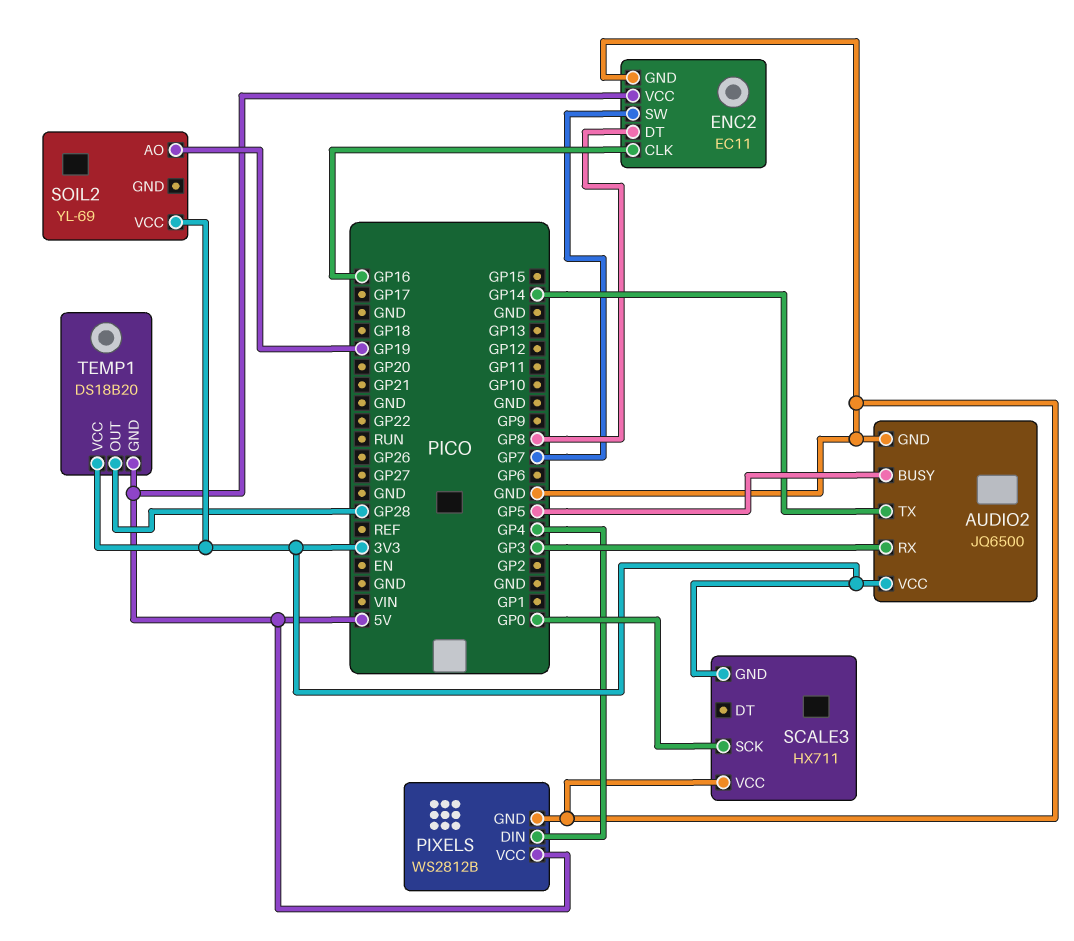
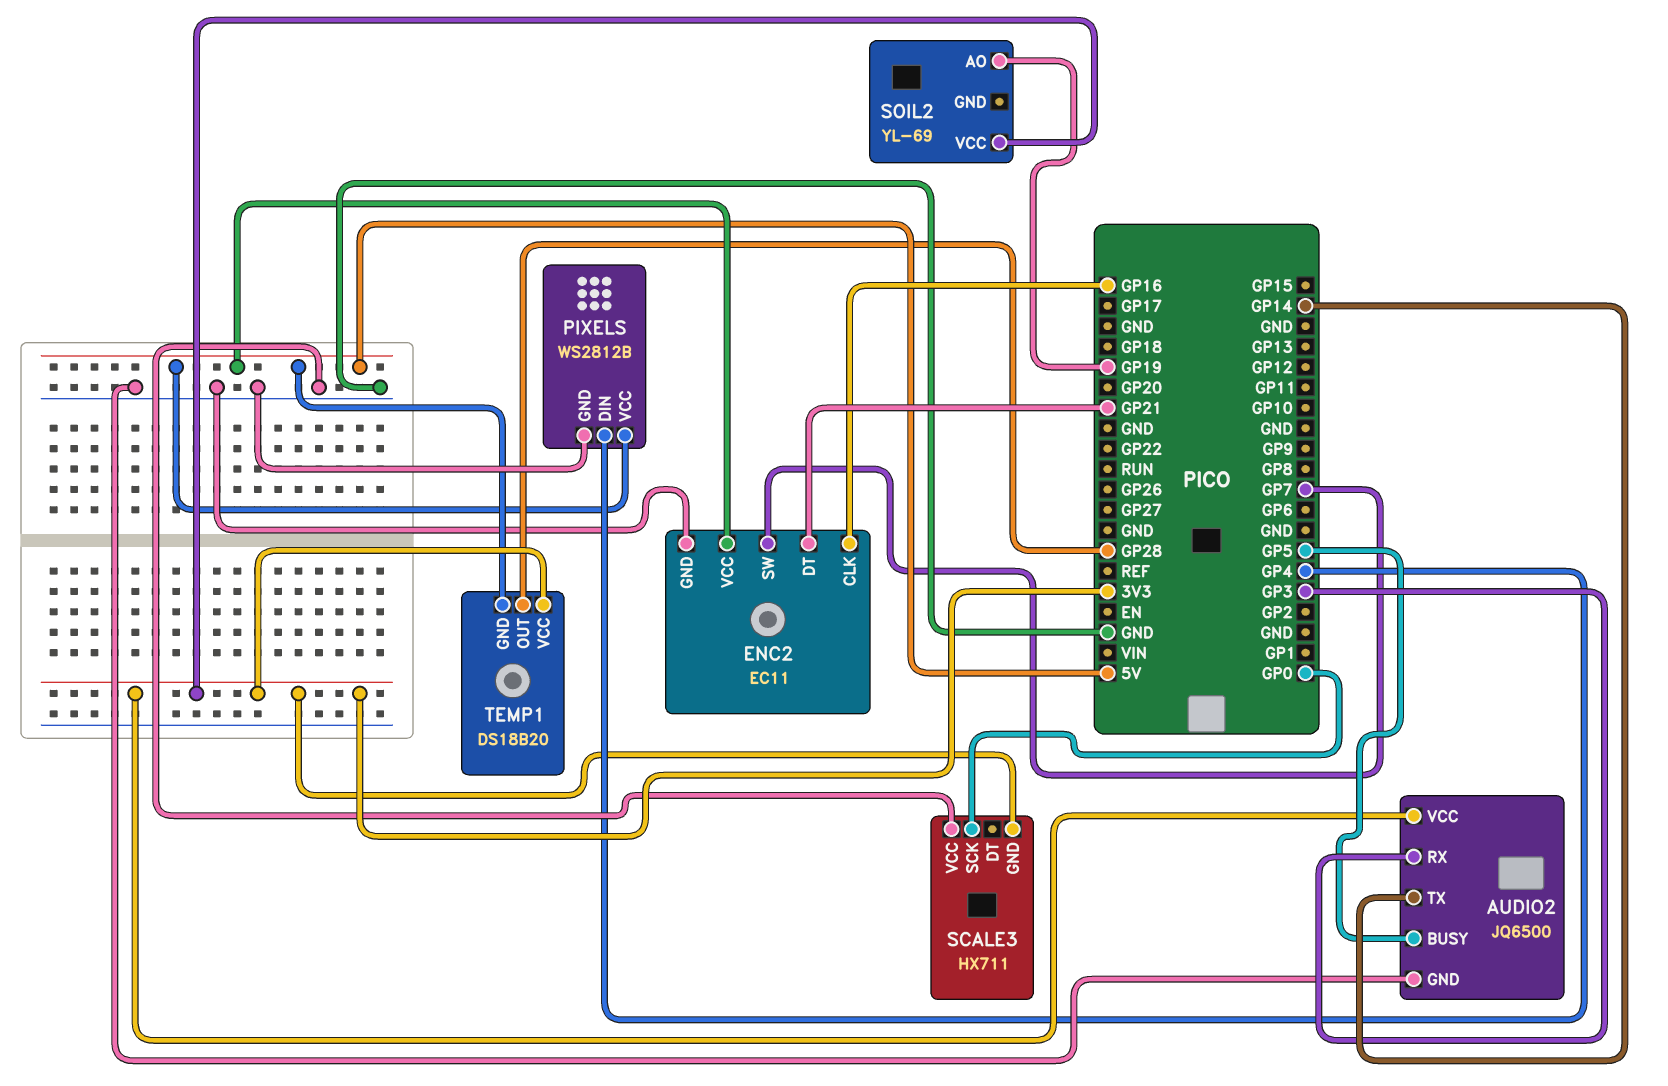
ENC2 pin DT: GP8 -> GP21

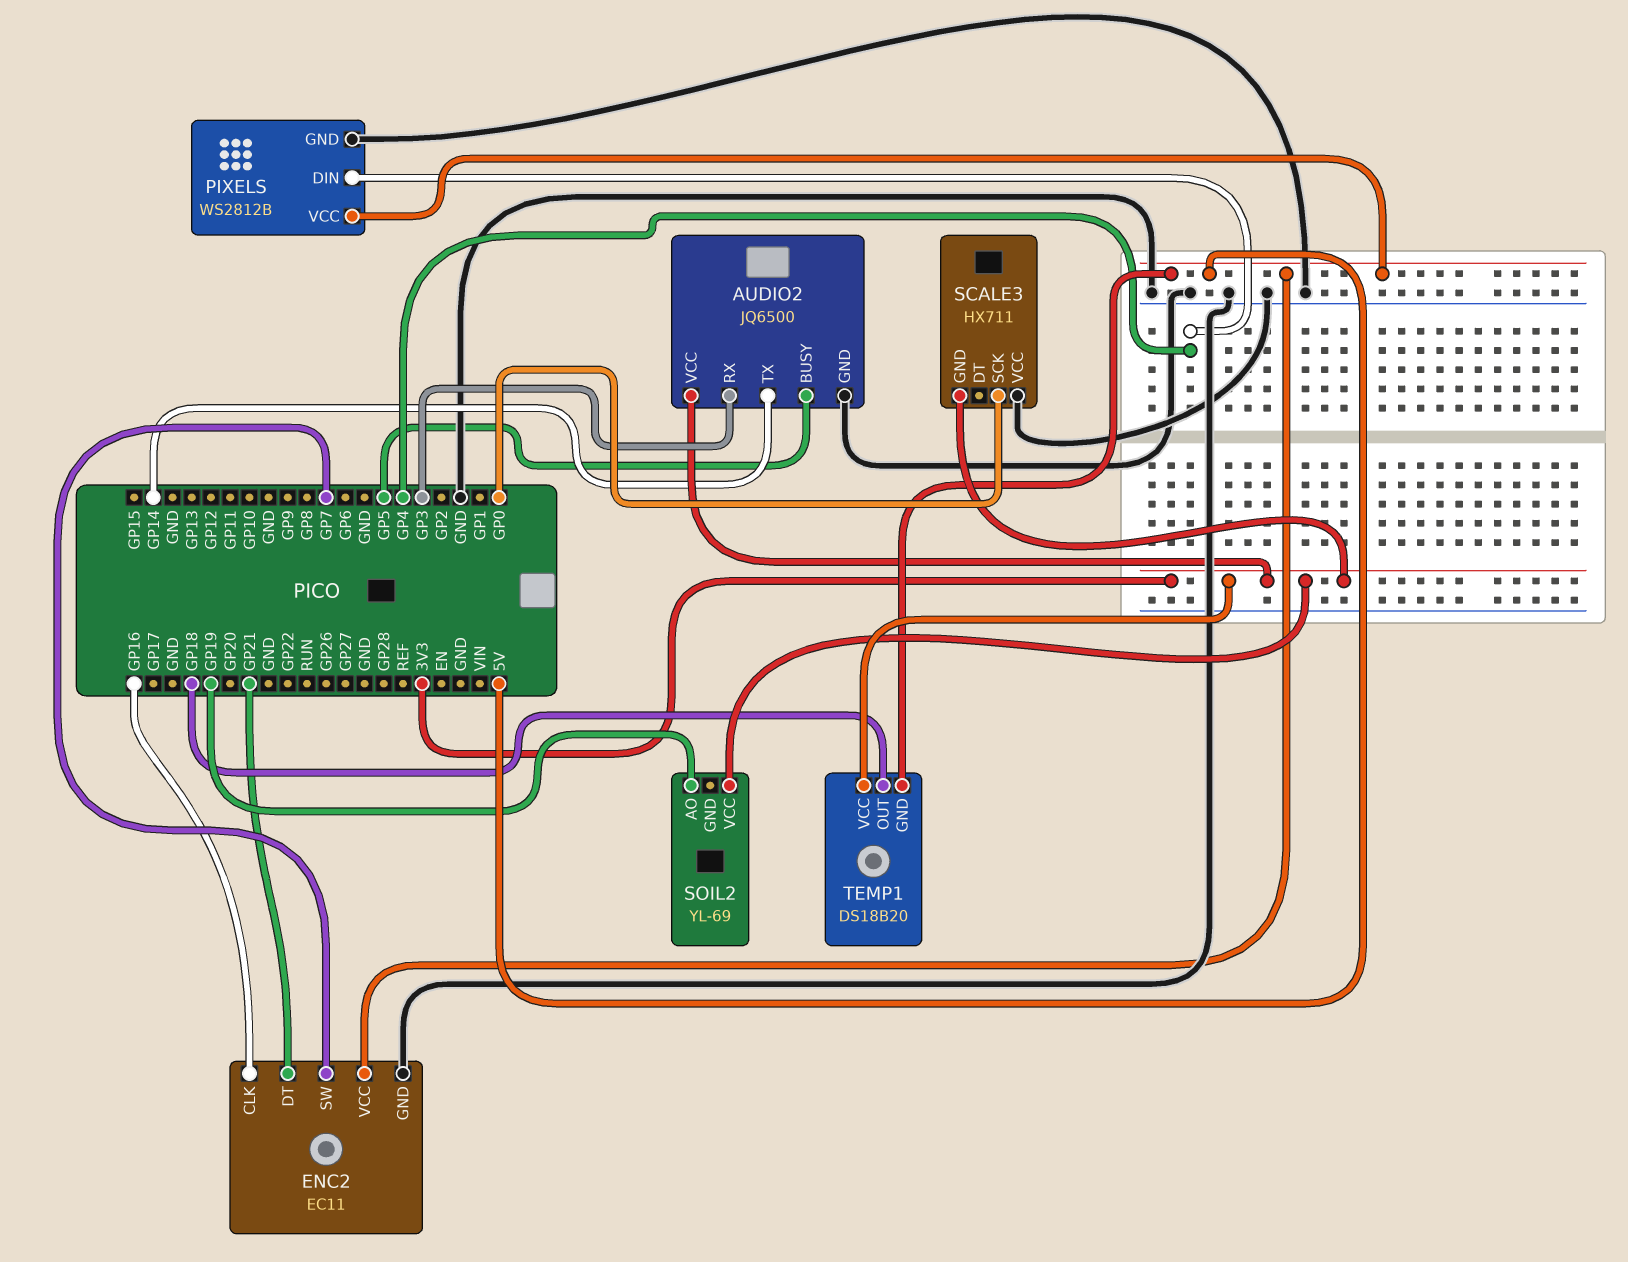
TEMP1 pin OUT: GP28 -> GP18

